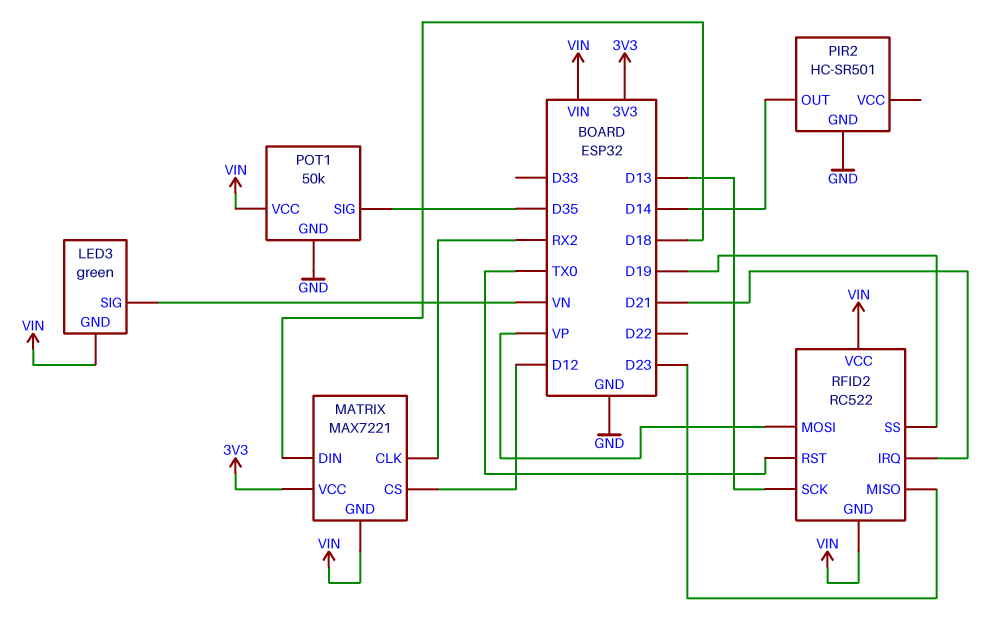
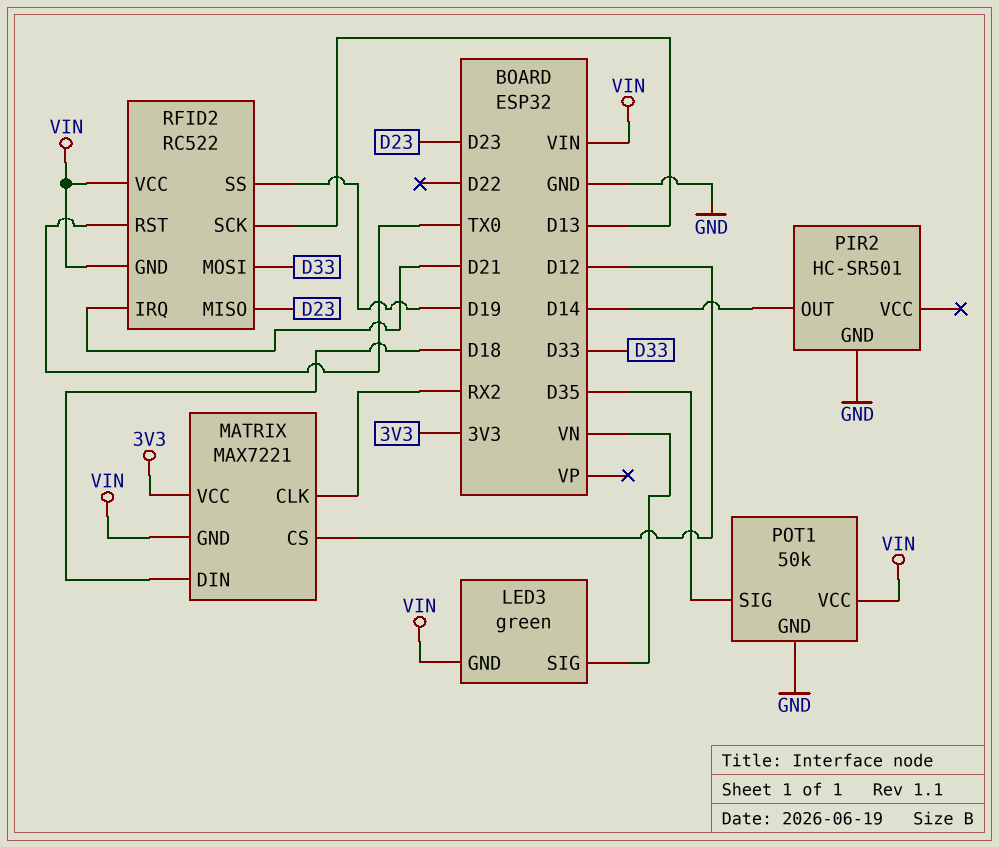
RFID2 pin MOSI: VP -> D33

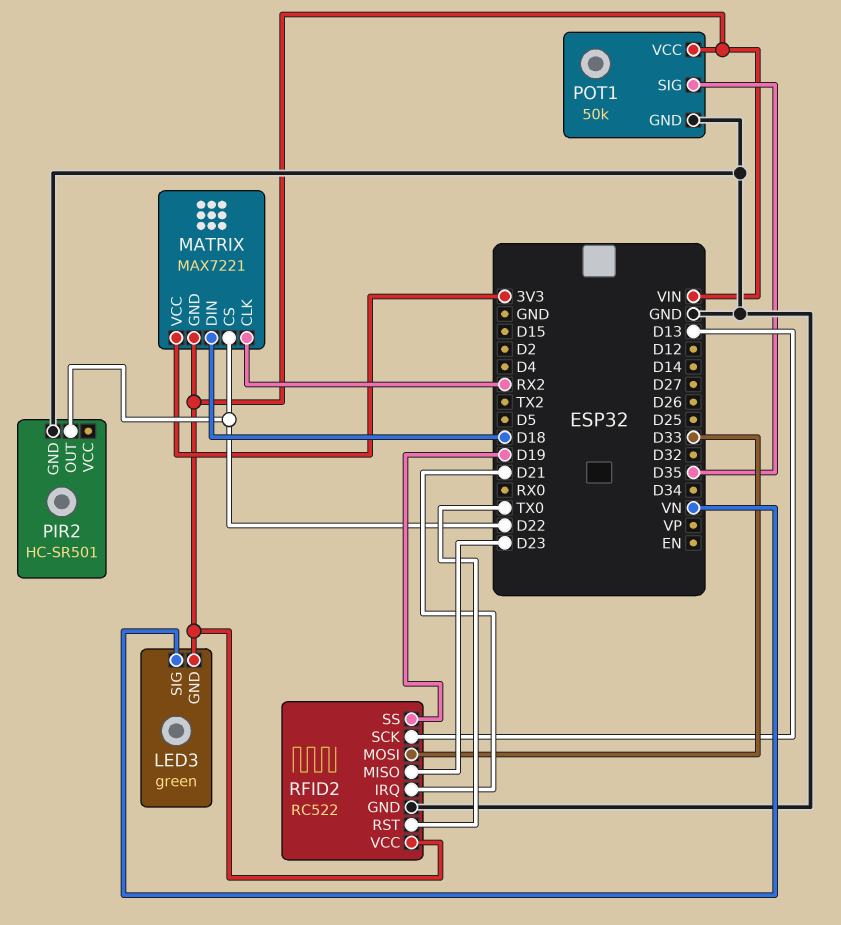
MATRIX pin CS: D12 -> D22
PIR2 pin OUT: D14 -> D22
RFID2 pin GND: VIN -> GND

